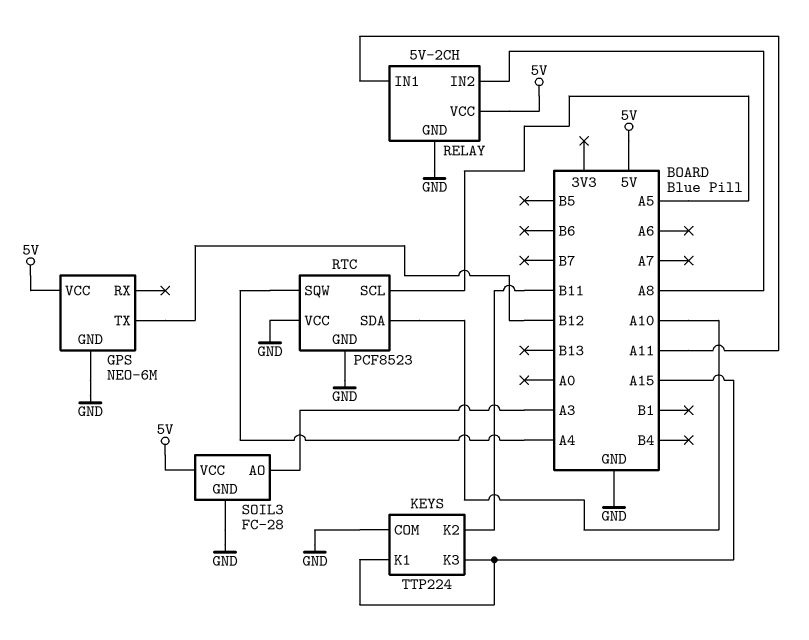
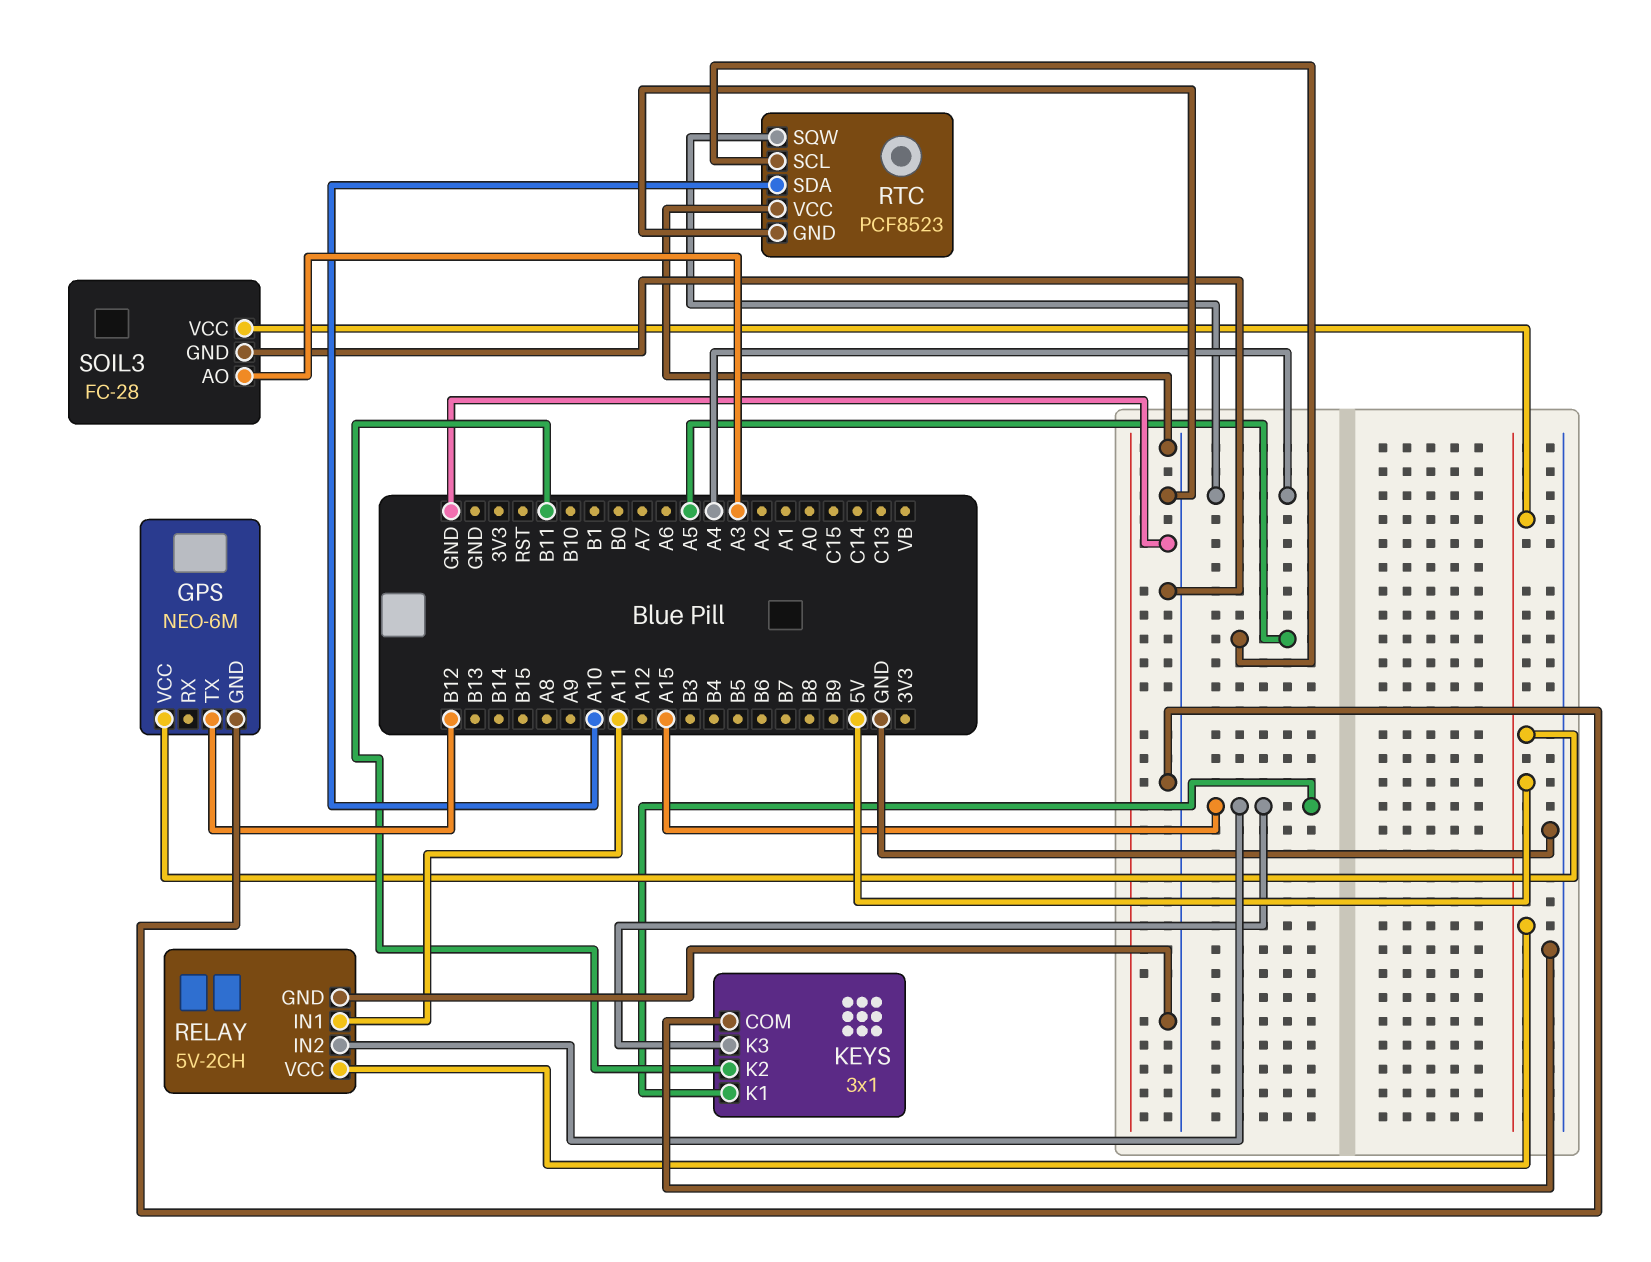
KEYS: TTP224 -> 3x1
RELAY pin IN2: A8 -> A15

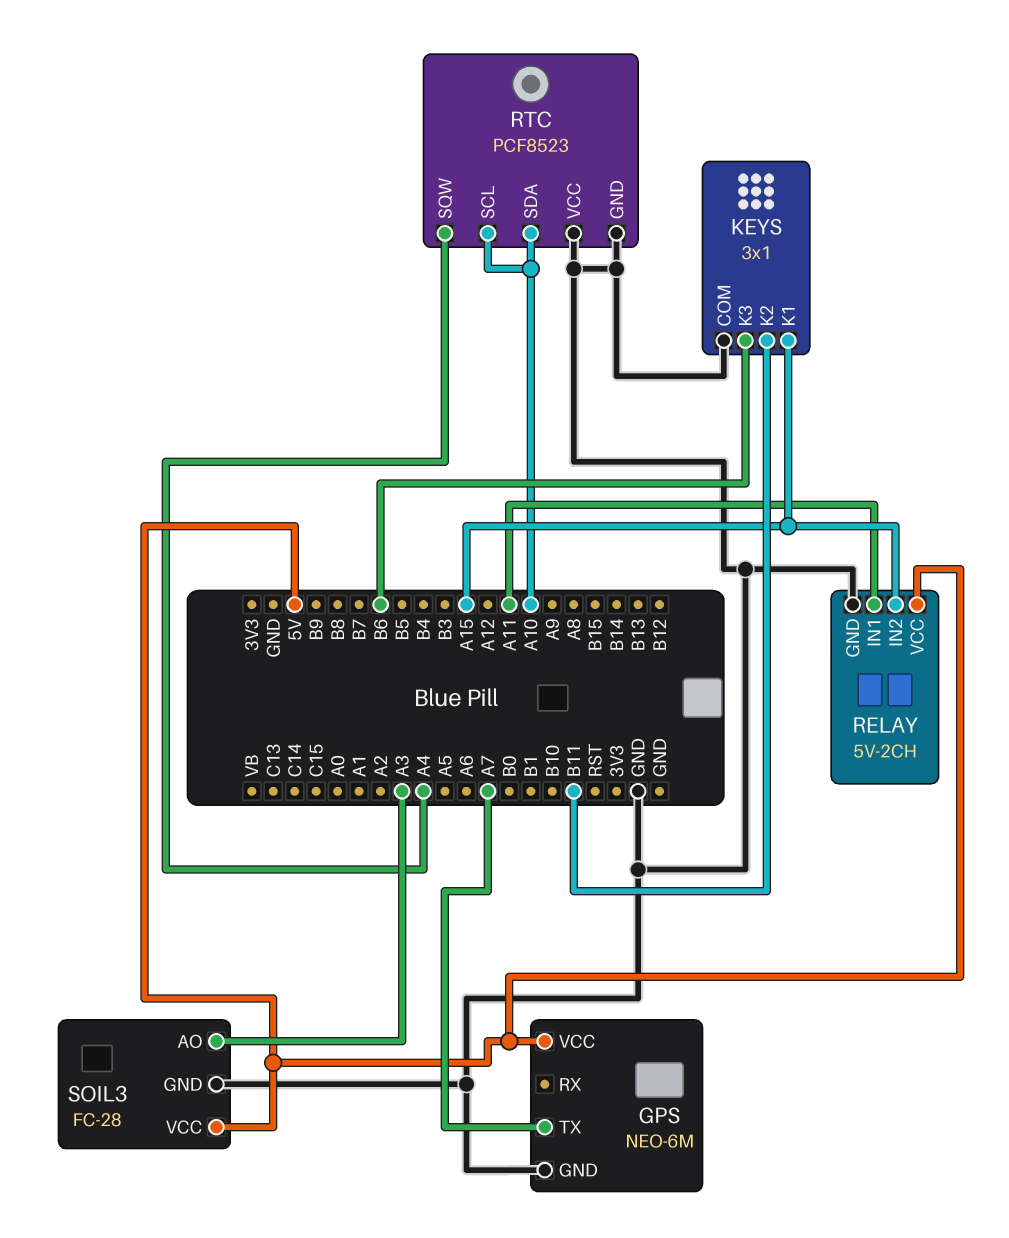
GPS pin TX: B12 -> A7
KEYS pin K3: A15 -> B6
RTC pin SCL: A5 -> A10

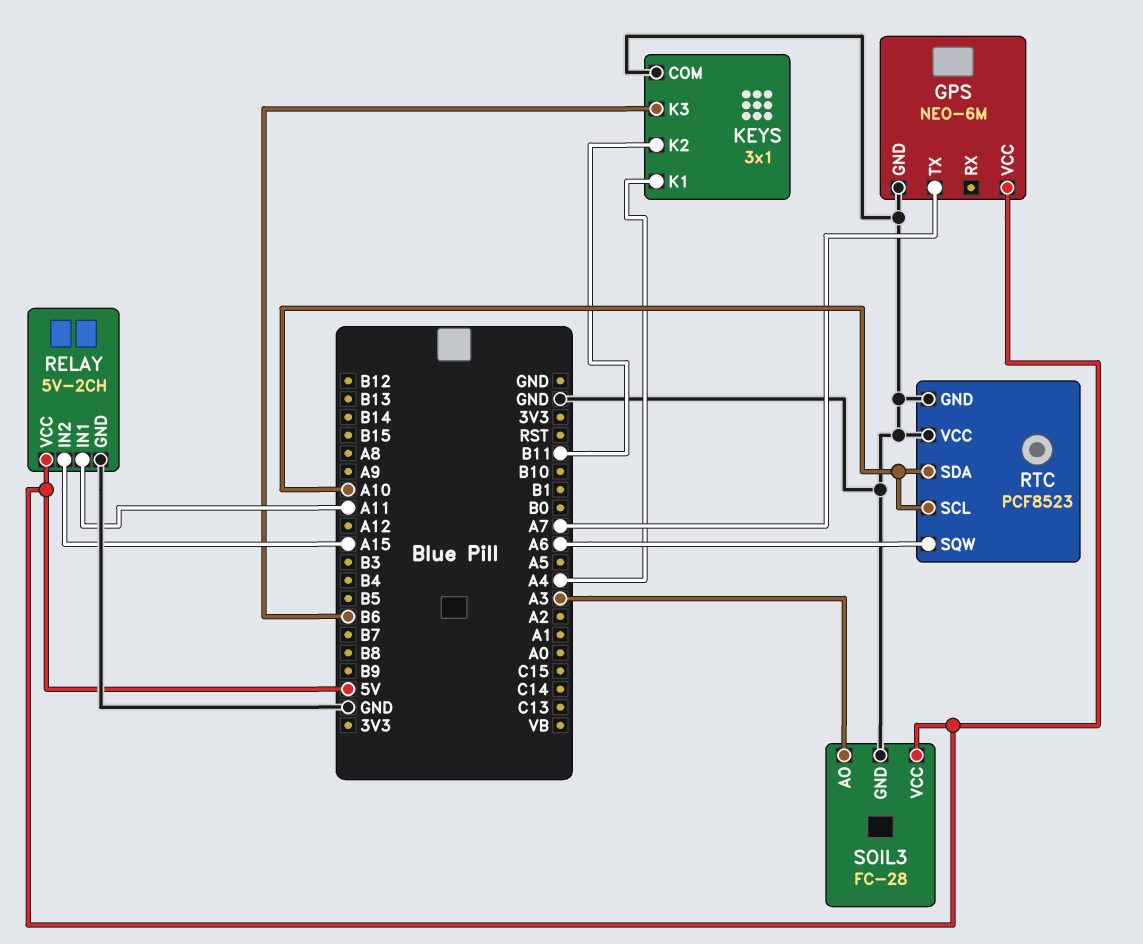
KEYS pin K1: A15 -> A4
RTC pin SQW: A4 -> A6

